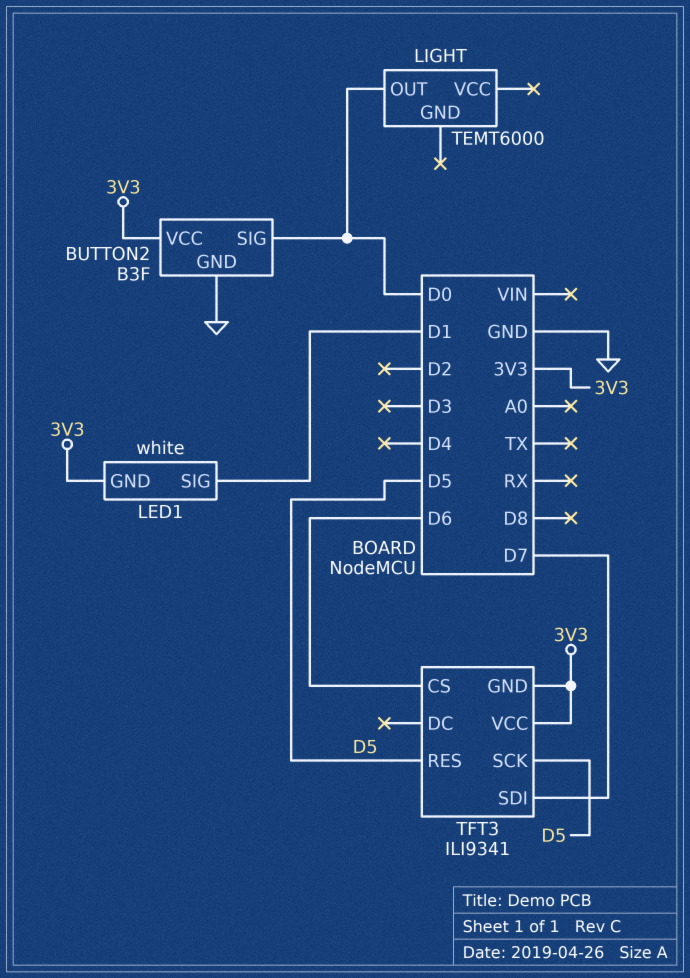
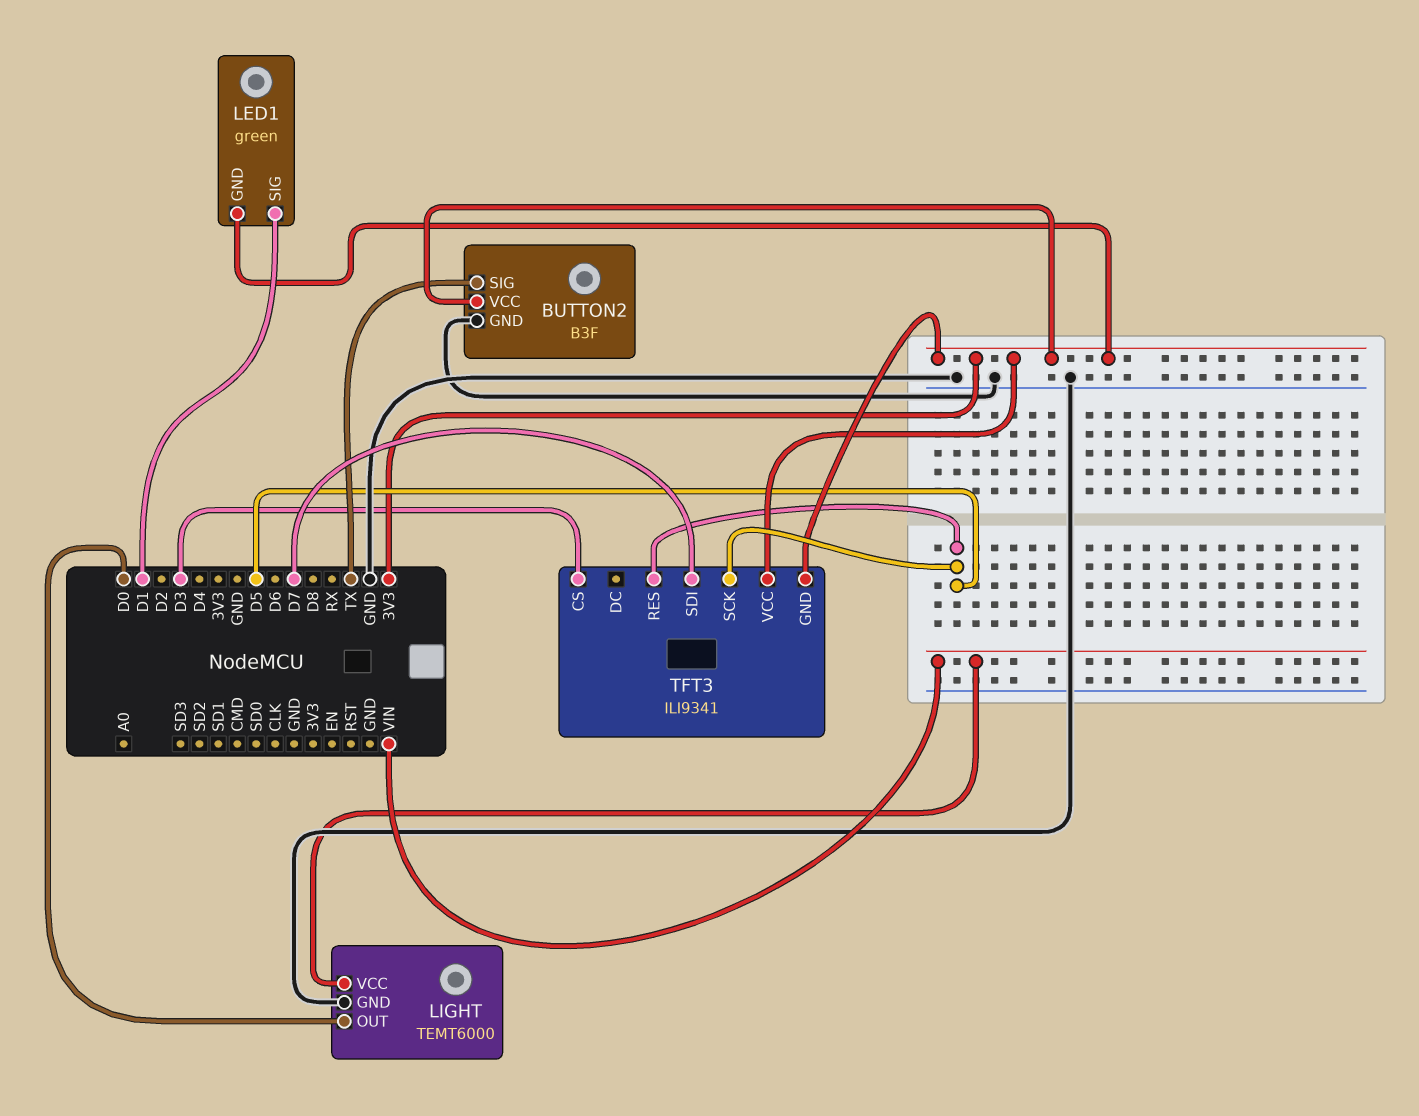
BUTTON2 pin SIG: D0 -> TX
LED1: white -> green
LIGHT pin GND: none -> GND
LIGHT pin VCC: none -> VIN
TFT3 pin CS: D6 -> D3

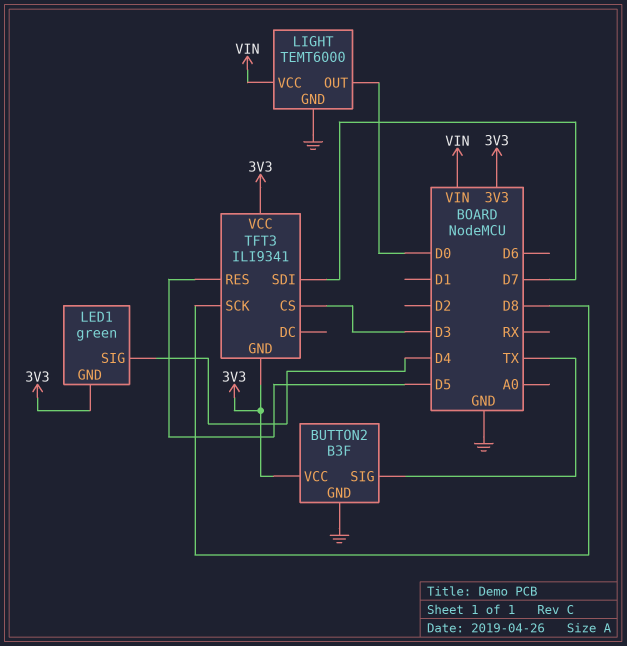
LED1 pin SIG: D1 -> D4
TFT3 pin SCK: D5 -> D8

